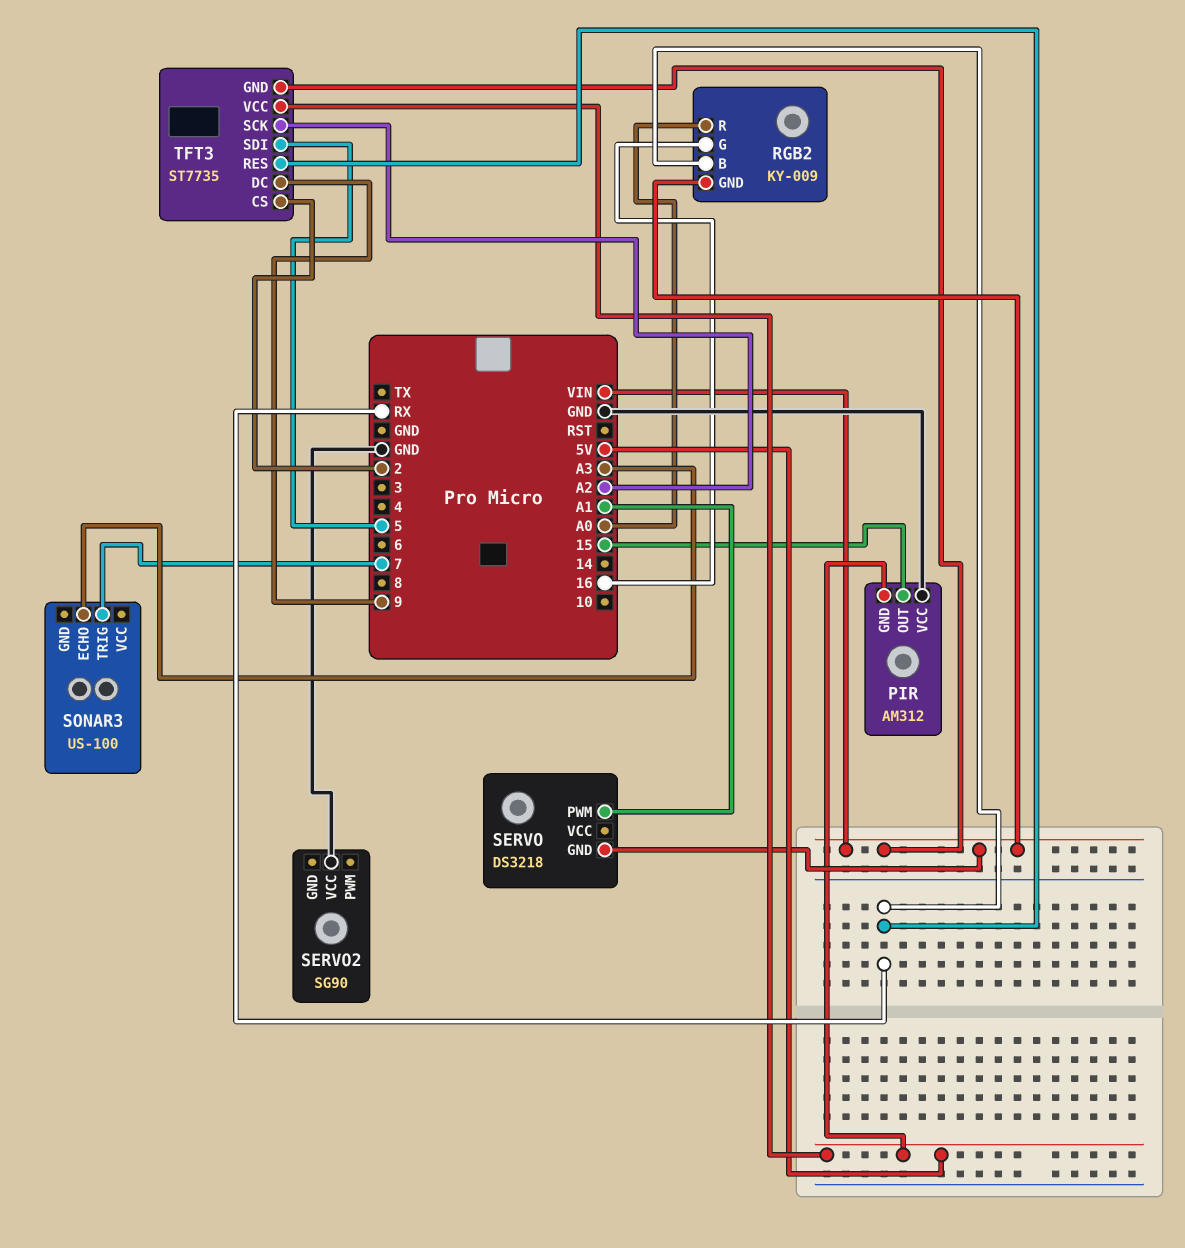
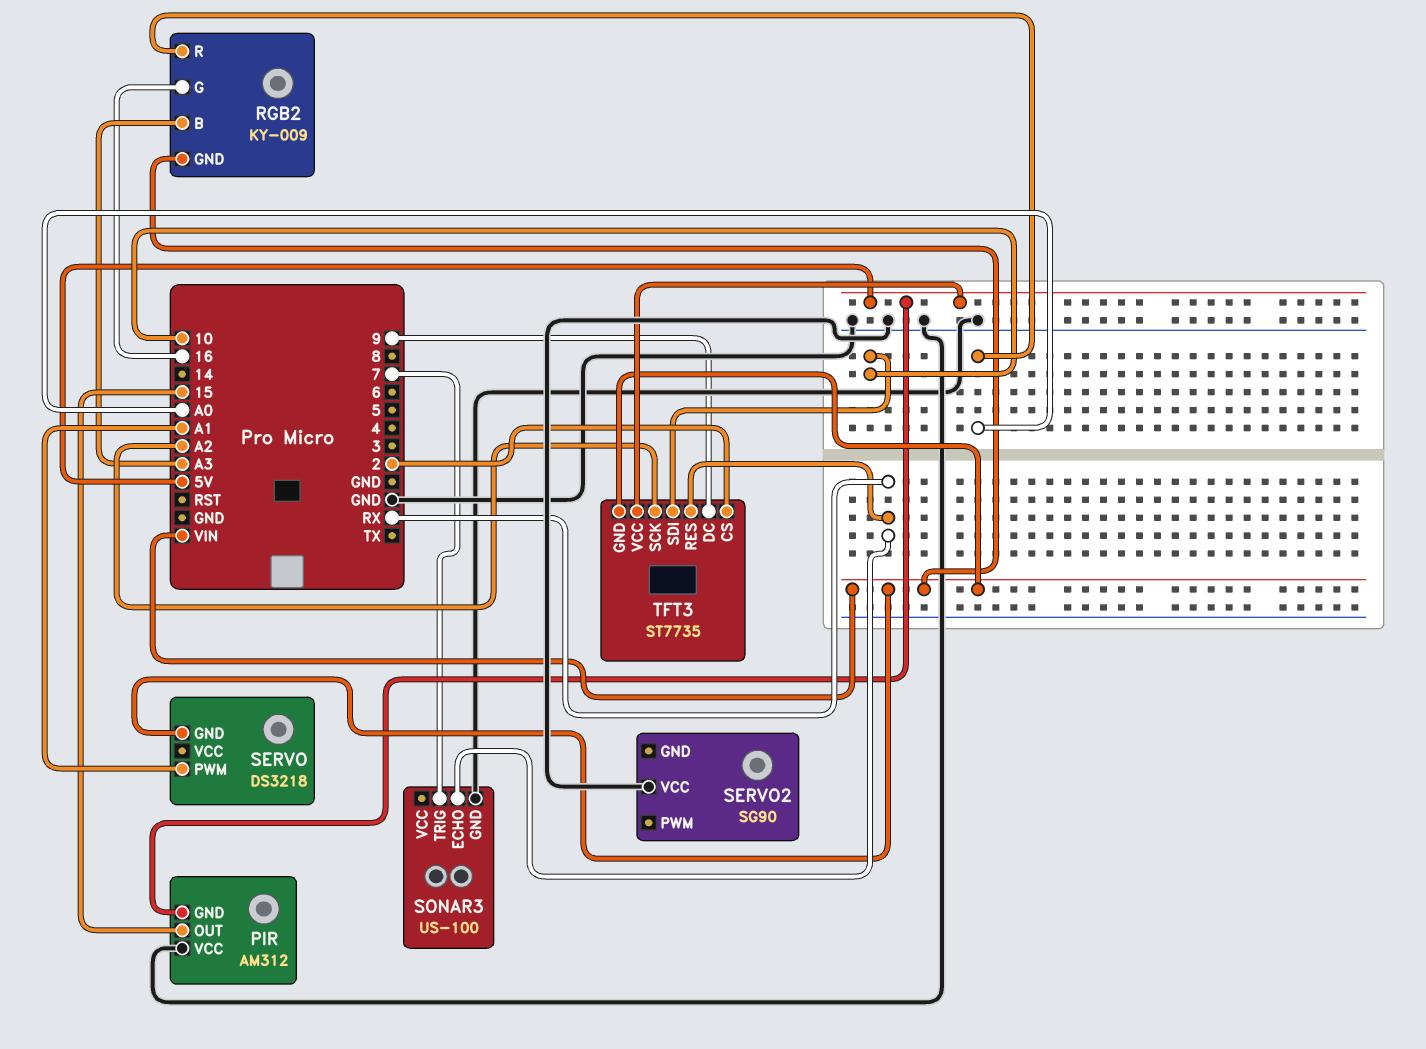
RGB2 pin B: RX -> A3
SONAR3 pin ECHO: A3 -> RX
SONAR3 pin GND: none -> GND
TFT3 pin SDI: 5 -> 10

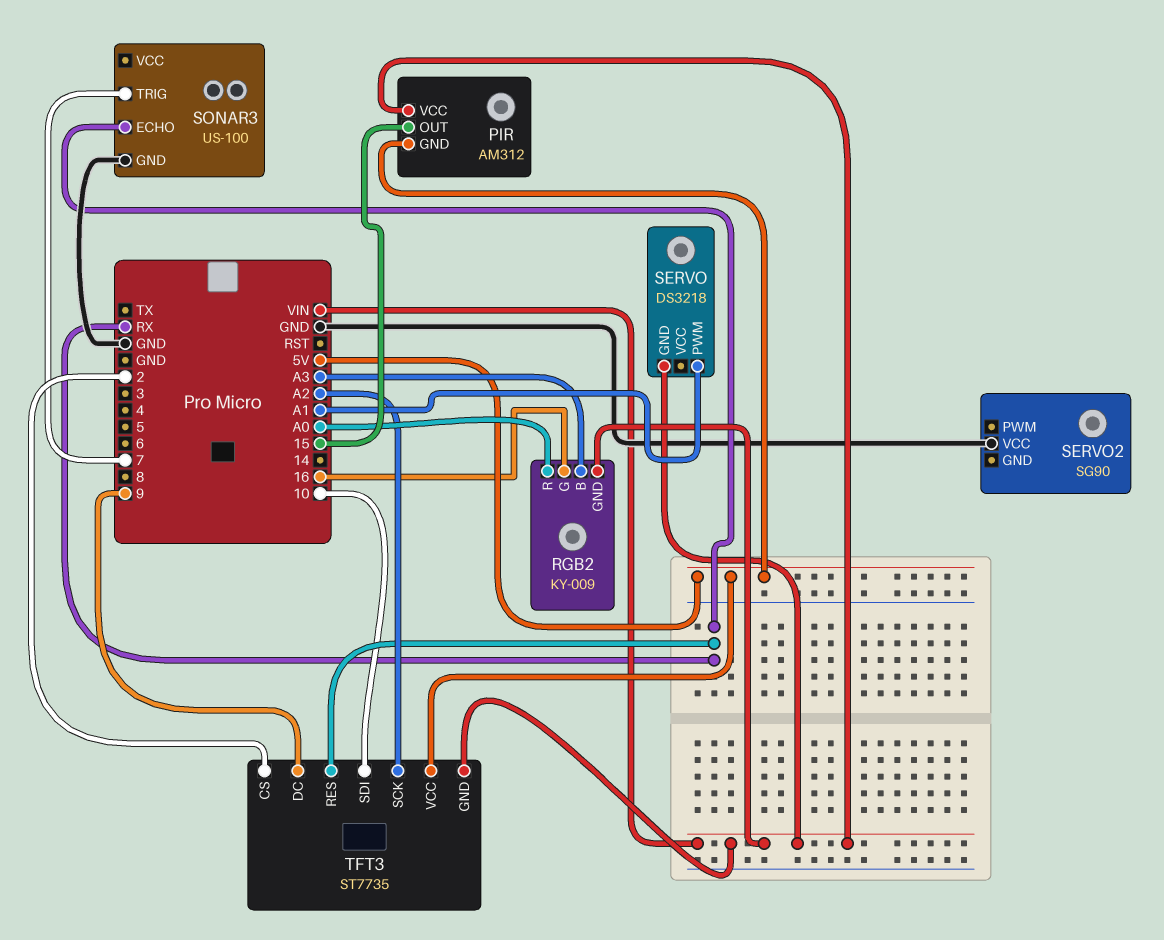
PIR pin VCC: GND -> VIN

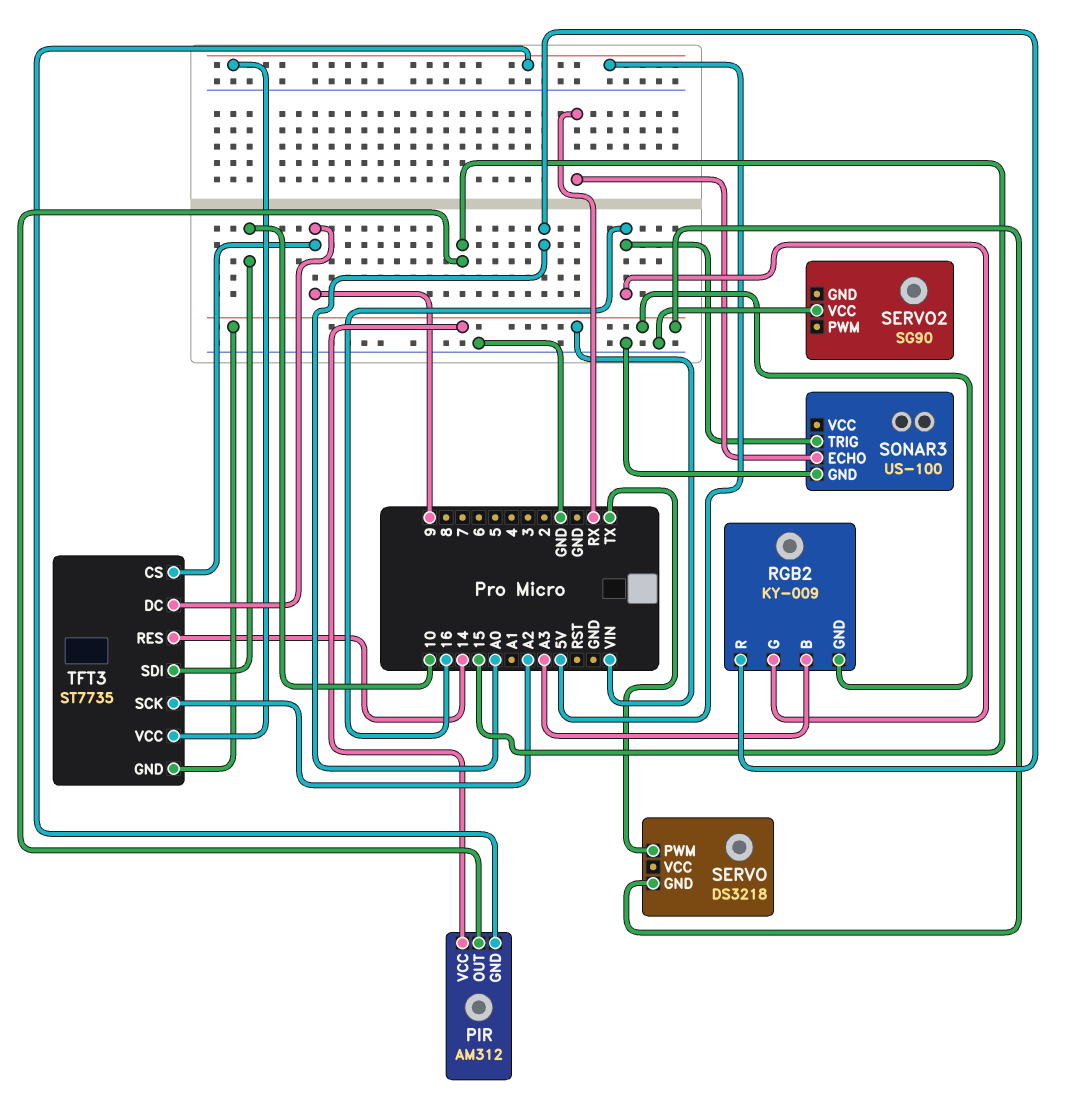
SERVO pin PWM: A1 -> TX
SONAR3 pin TRIG: 7 -> 16
TFT3 pin CS: 2 -> 9
TFT3 pin RES: RX -> 14

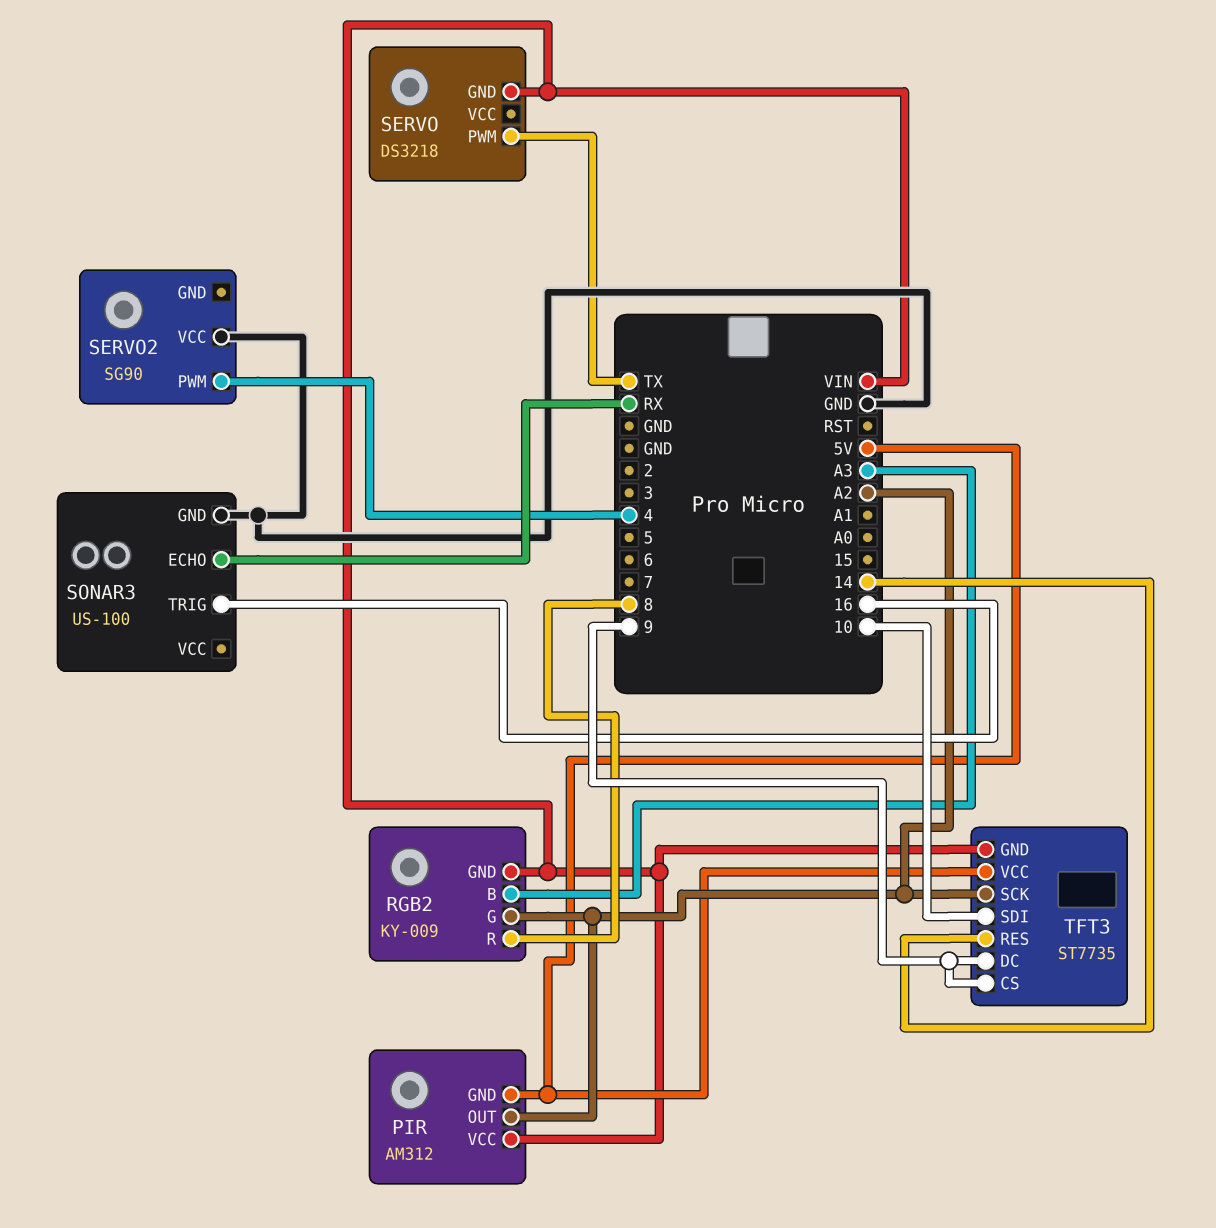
PIR pin OUT: 15 -> A2
RGB2 pin G: 16 -> A2
RGB2 pin R: A0 -> 8
SERVO2 pin PWM: none -> 4

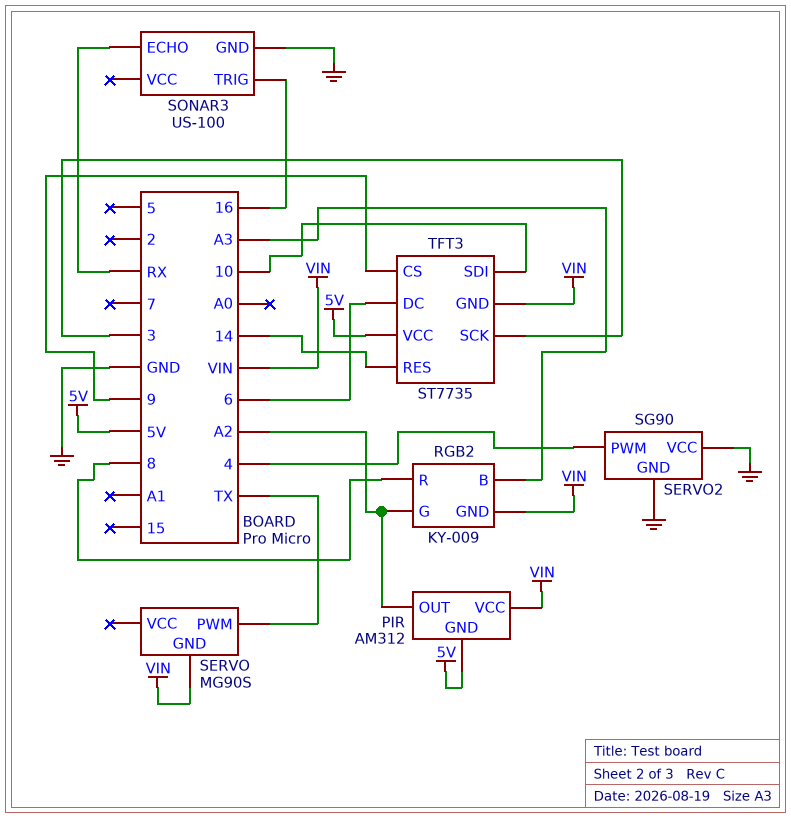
SERVO: DS3218 -> MG90S
SERVO2 pin GND: none -> GND
TFT3 pin DC: 9 -> 6
TFT3 pin SCK: A2 -> 3

